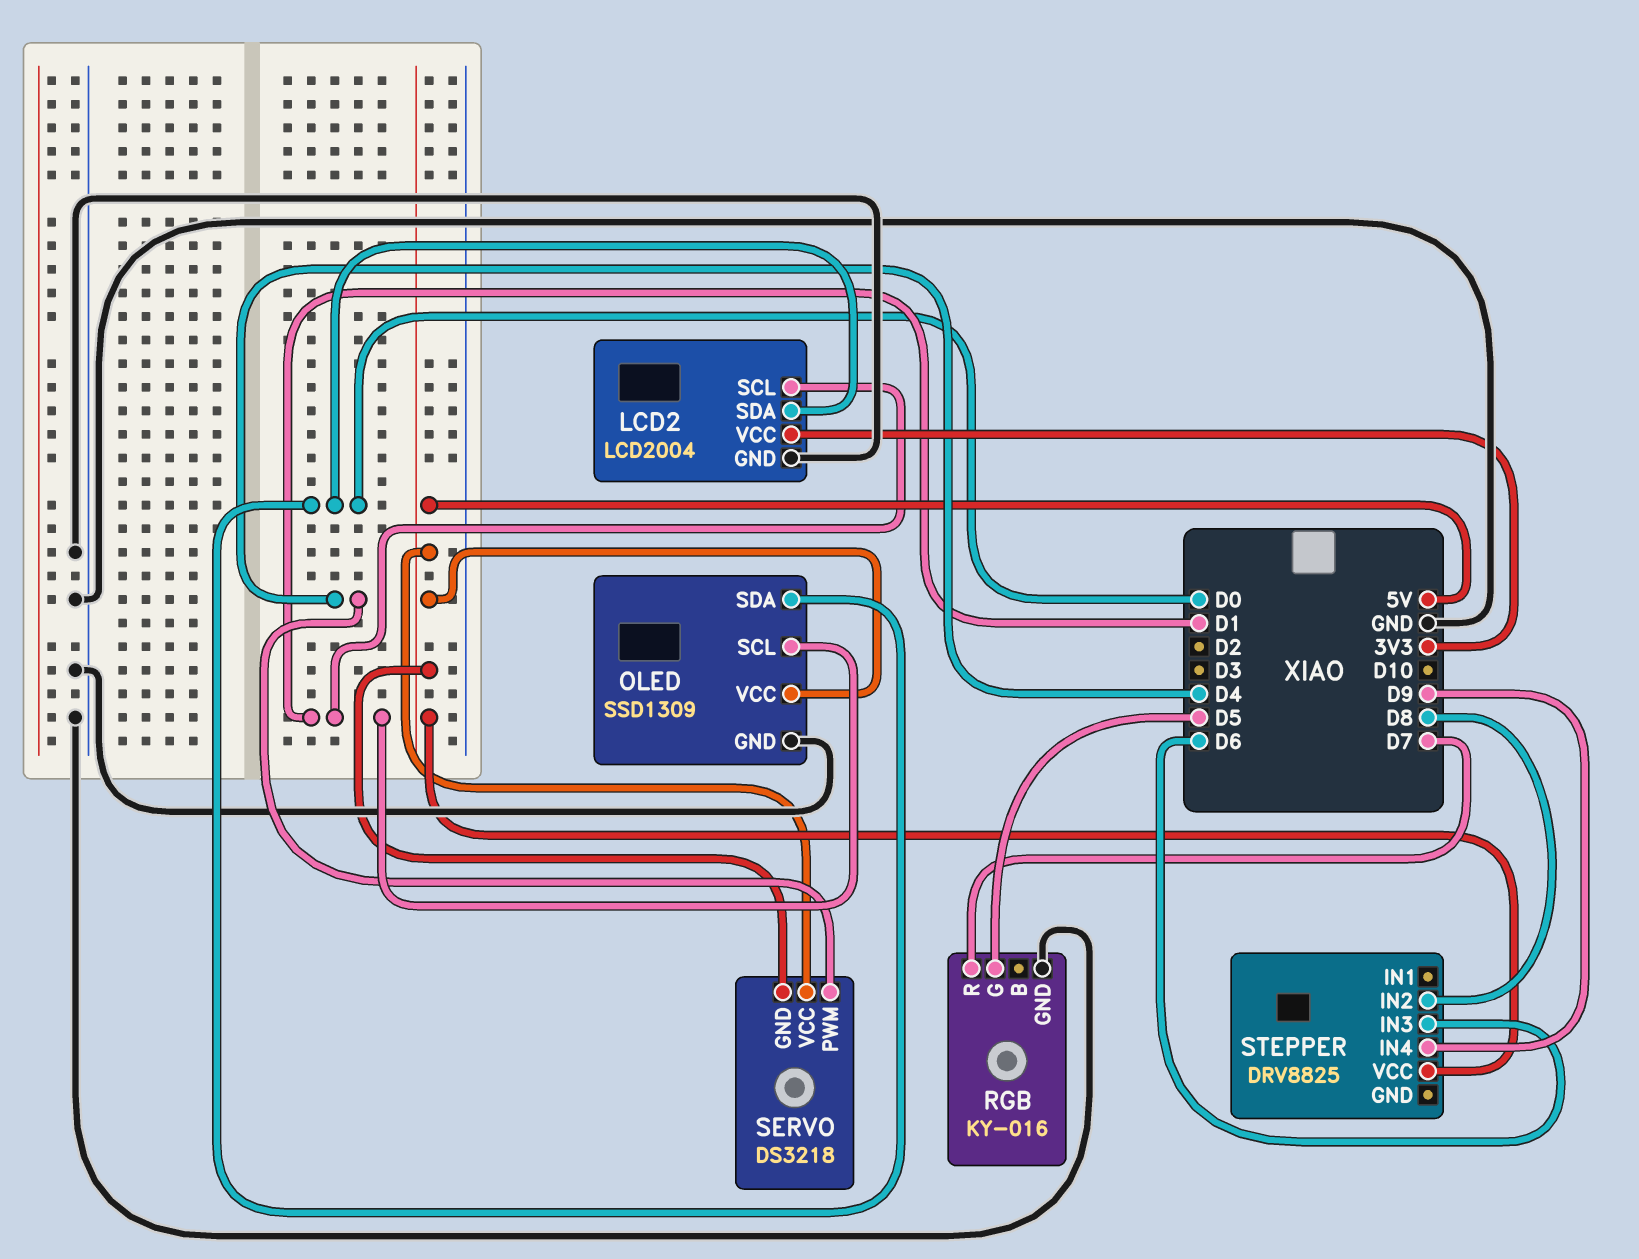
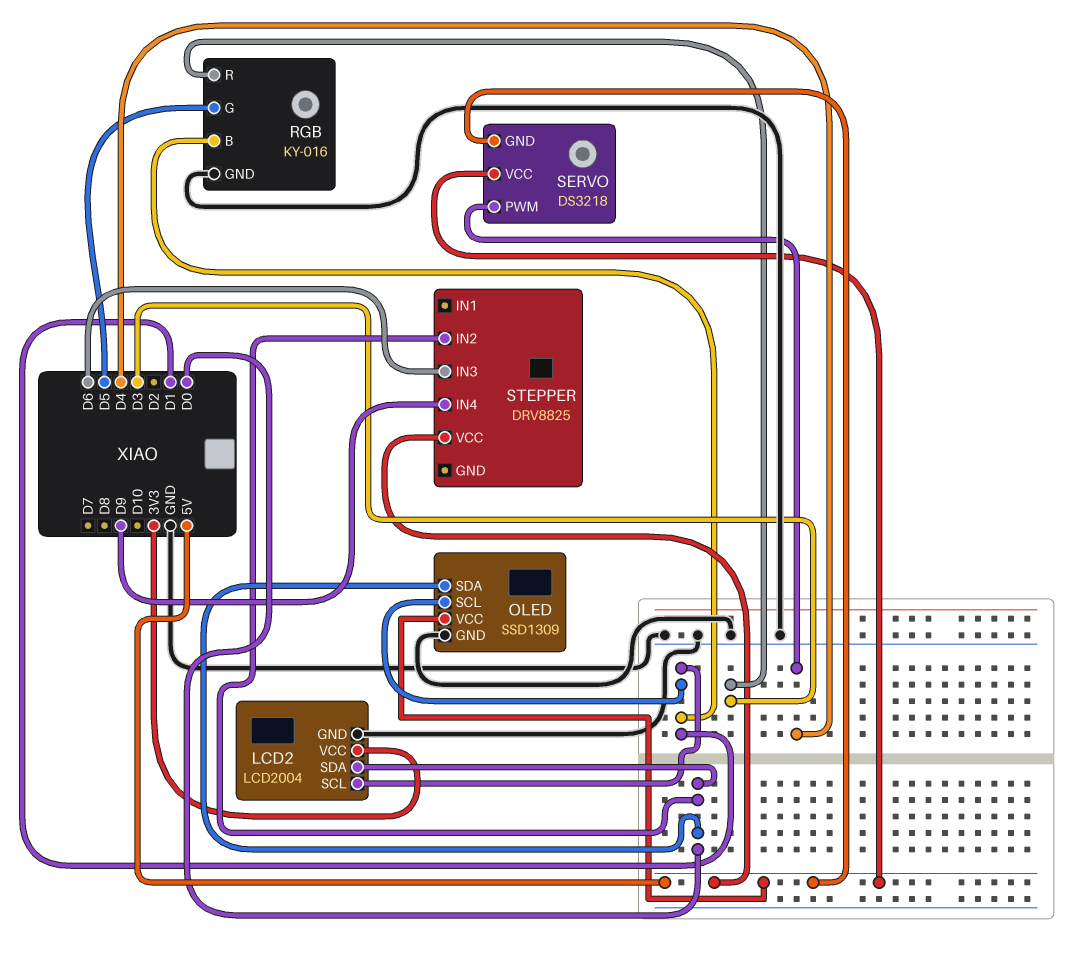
RGB pin B: none -> D1
RGB pin R: D7 -> D3
STEPPER pin IN2: D8 -> D0

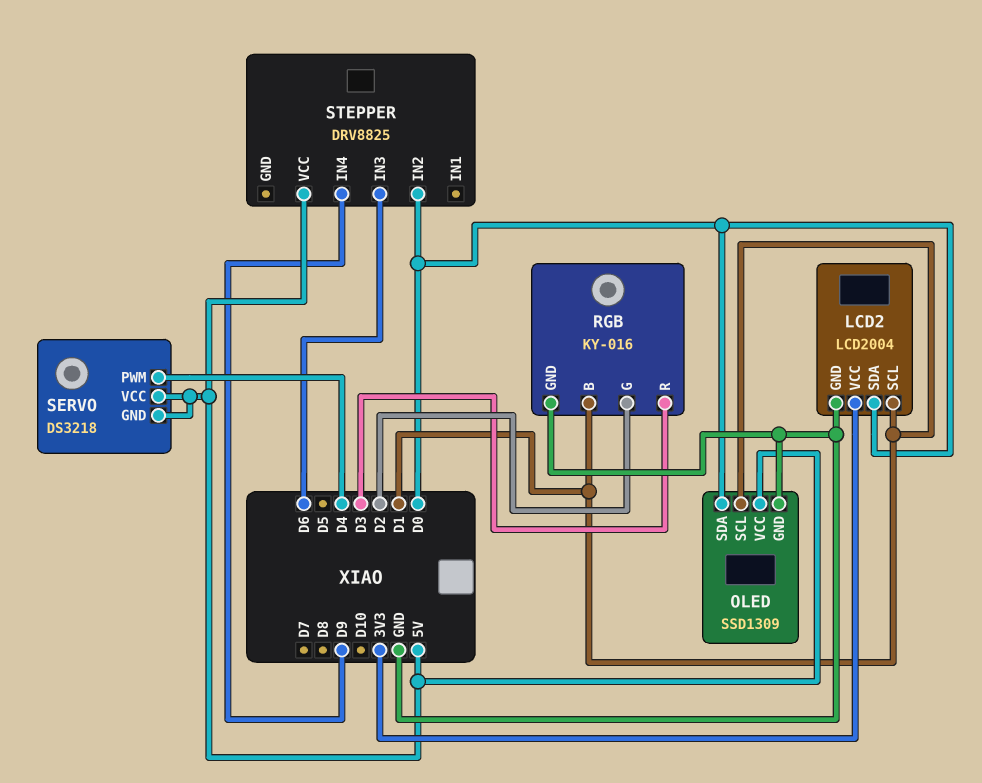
RGB pin G: D5 -> D2

